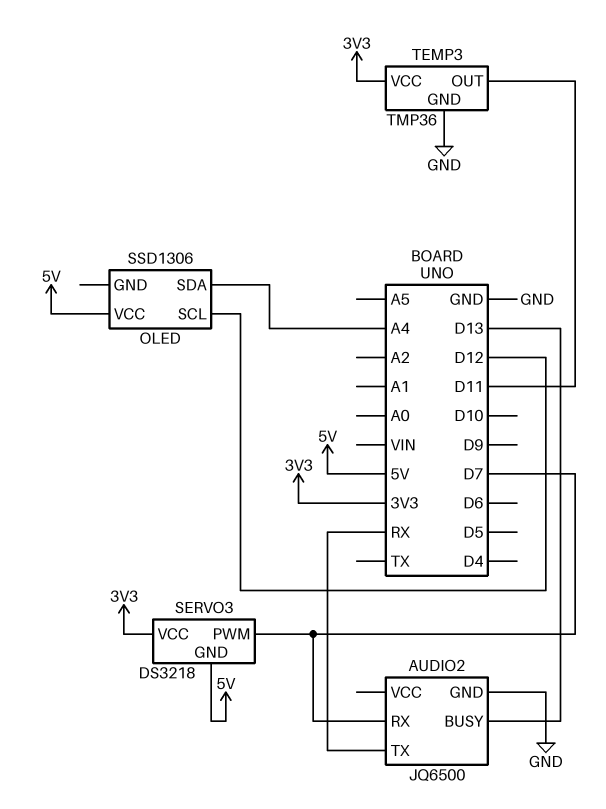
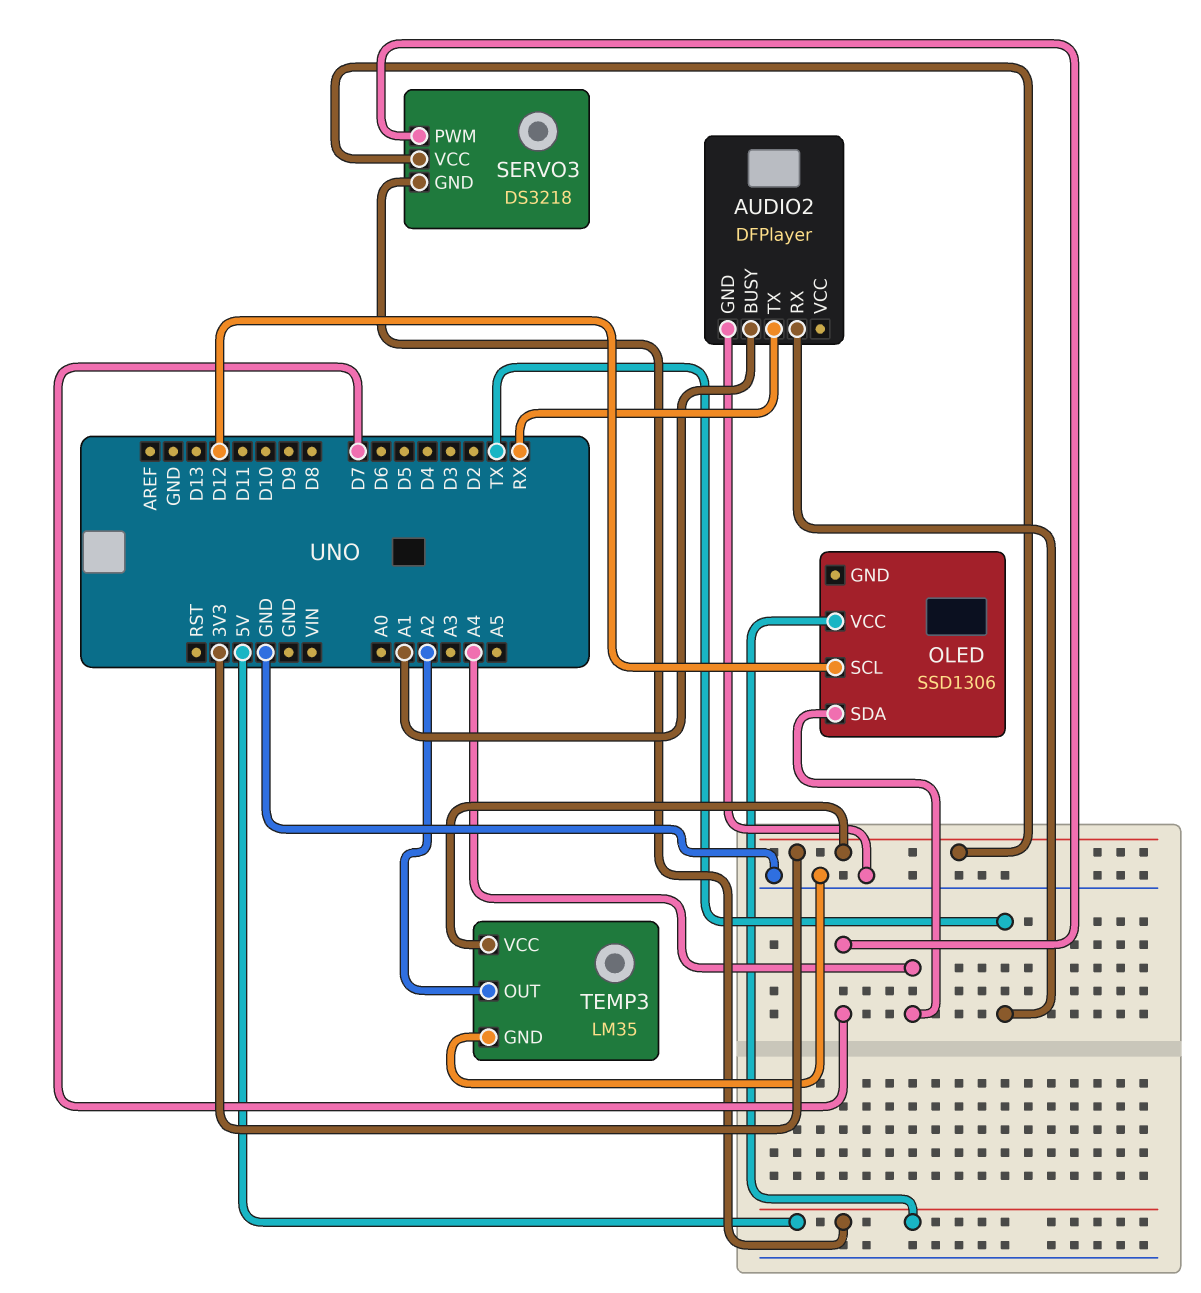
AUDIO2: JQ6500 -> DFPlayer
AUDIO2 pin BUSY: D13 -> A1
AUDIO2 pin RX: D7 -> TX
TEMP3: TMP36 -> LM35
TEMP3 pin OUT: D11 -> A2

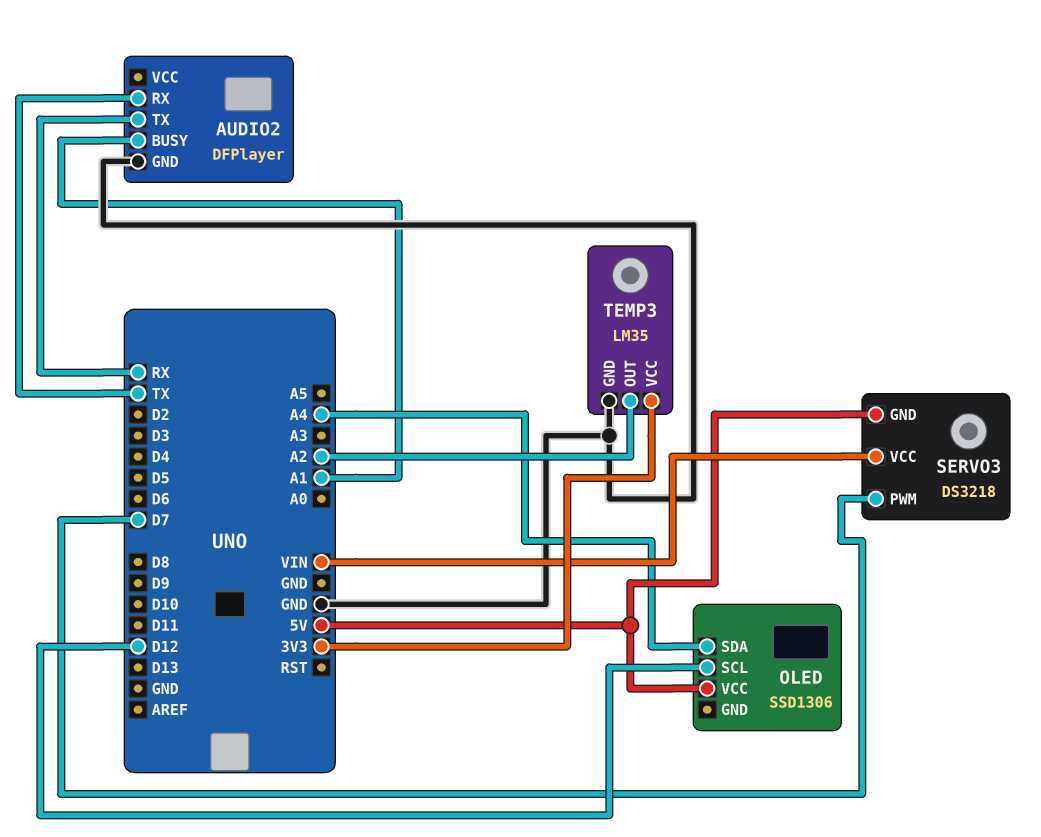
SERVO3 pin VCC: 3V3 -> VIN

